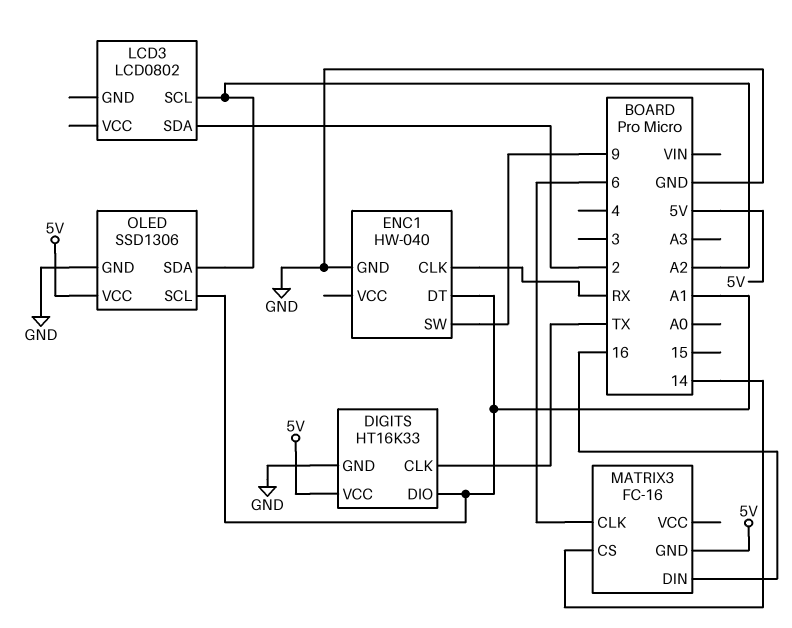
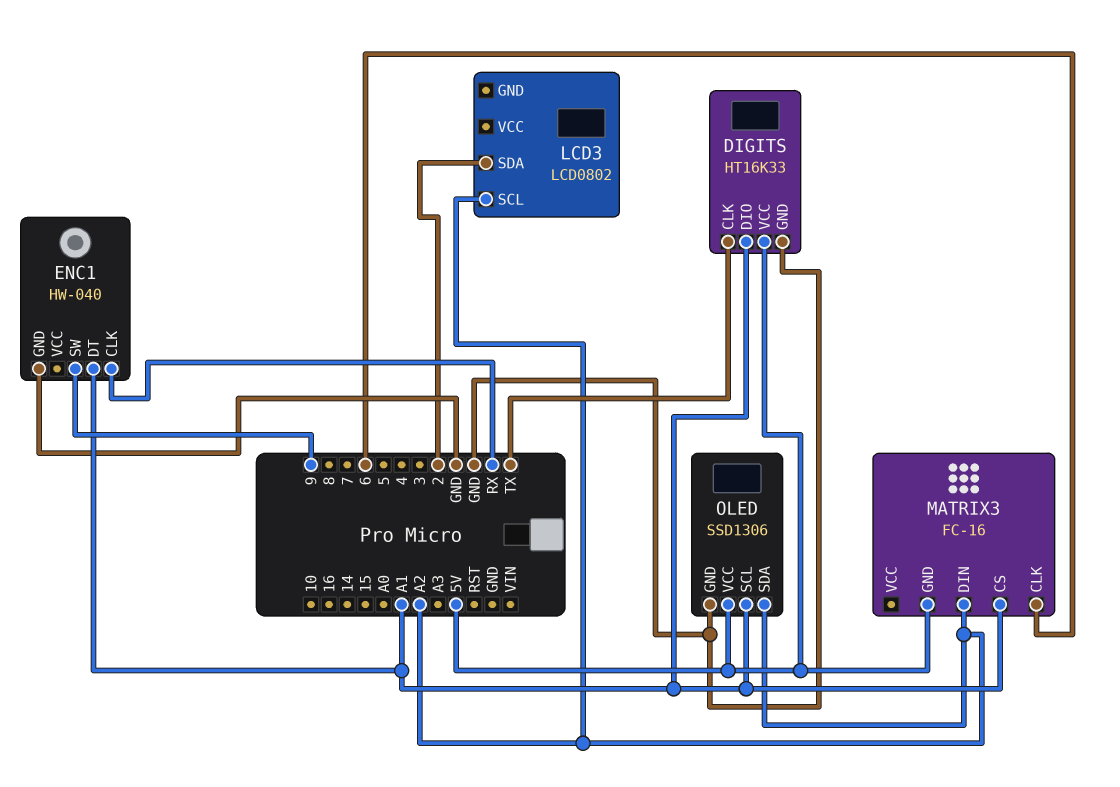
MATRIX3 pin CS: 14 -> A1
MATRIX3 pin DIN: 16 -> A2

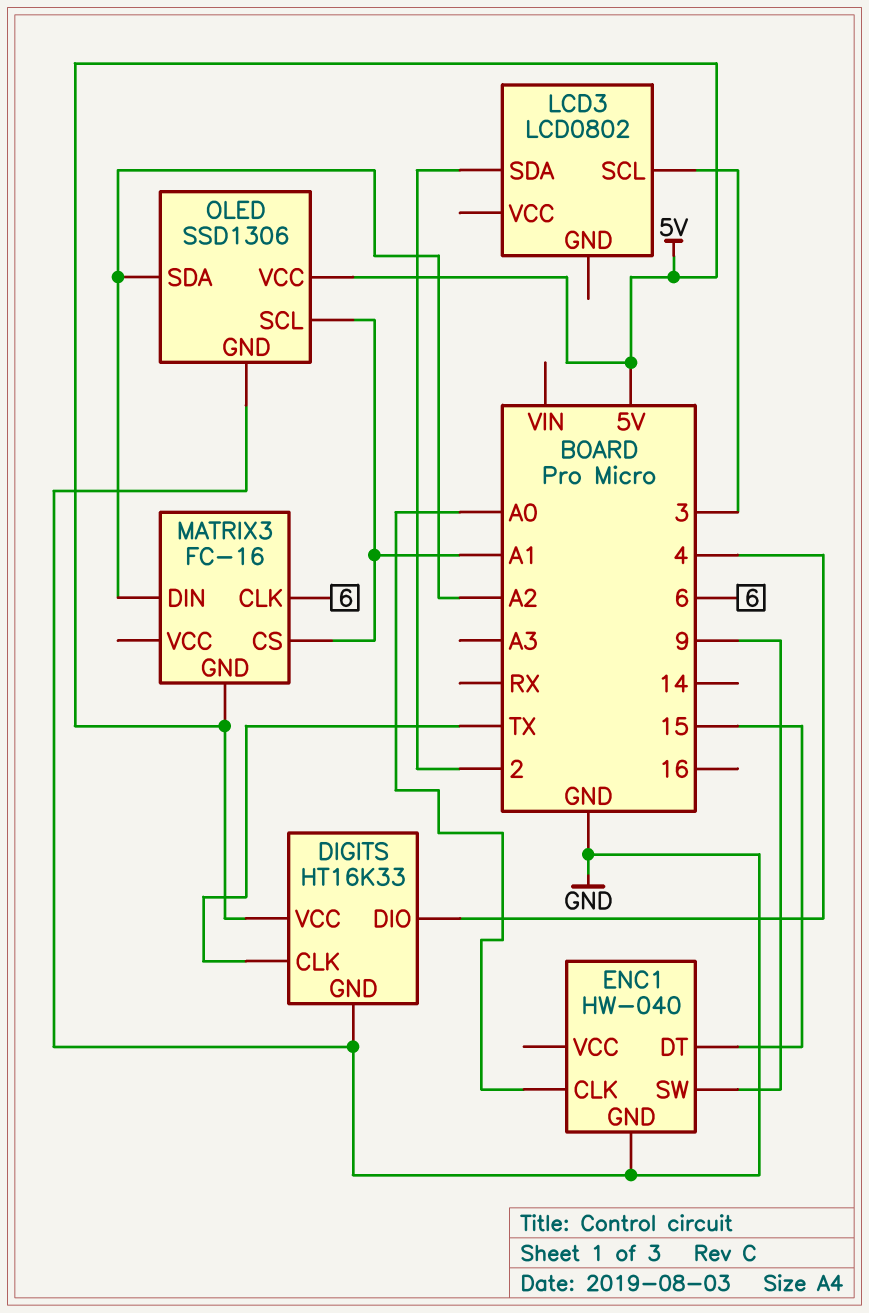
DIGITS pin DIO: A1 -> 4
ENC1 pin CLK: RX -> A0
ENC1 pin DT: A1 -> 15
LCD3 pin SCL: A2 -> 3

